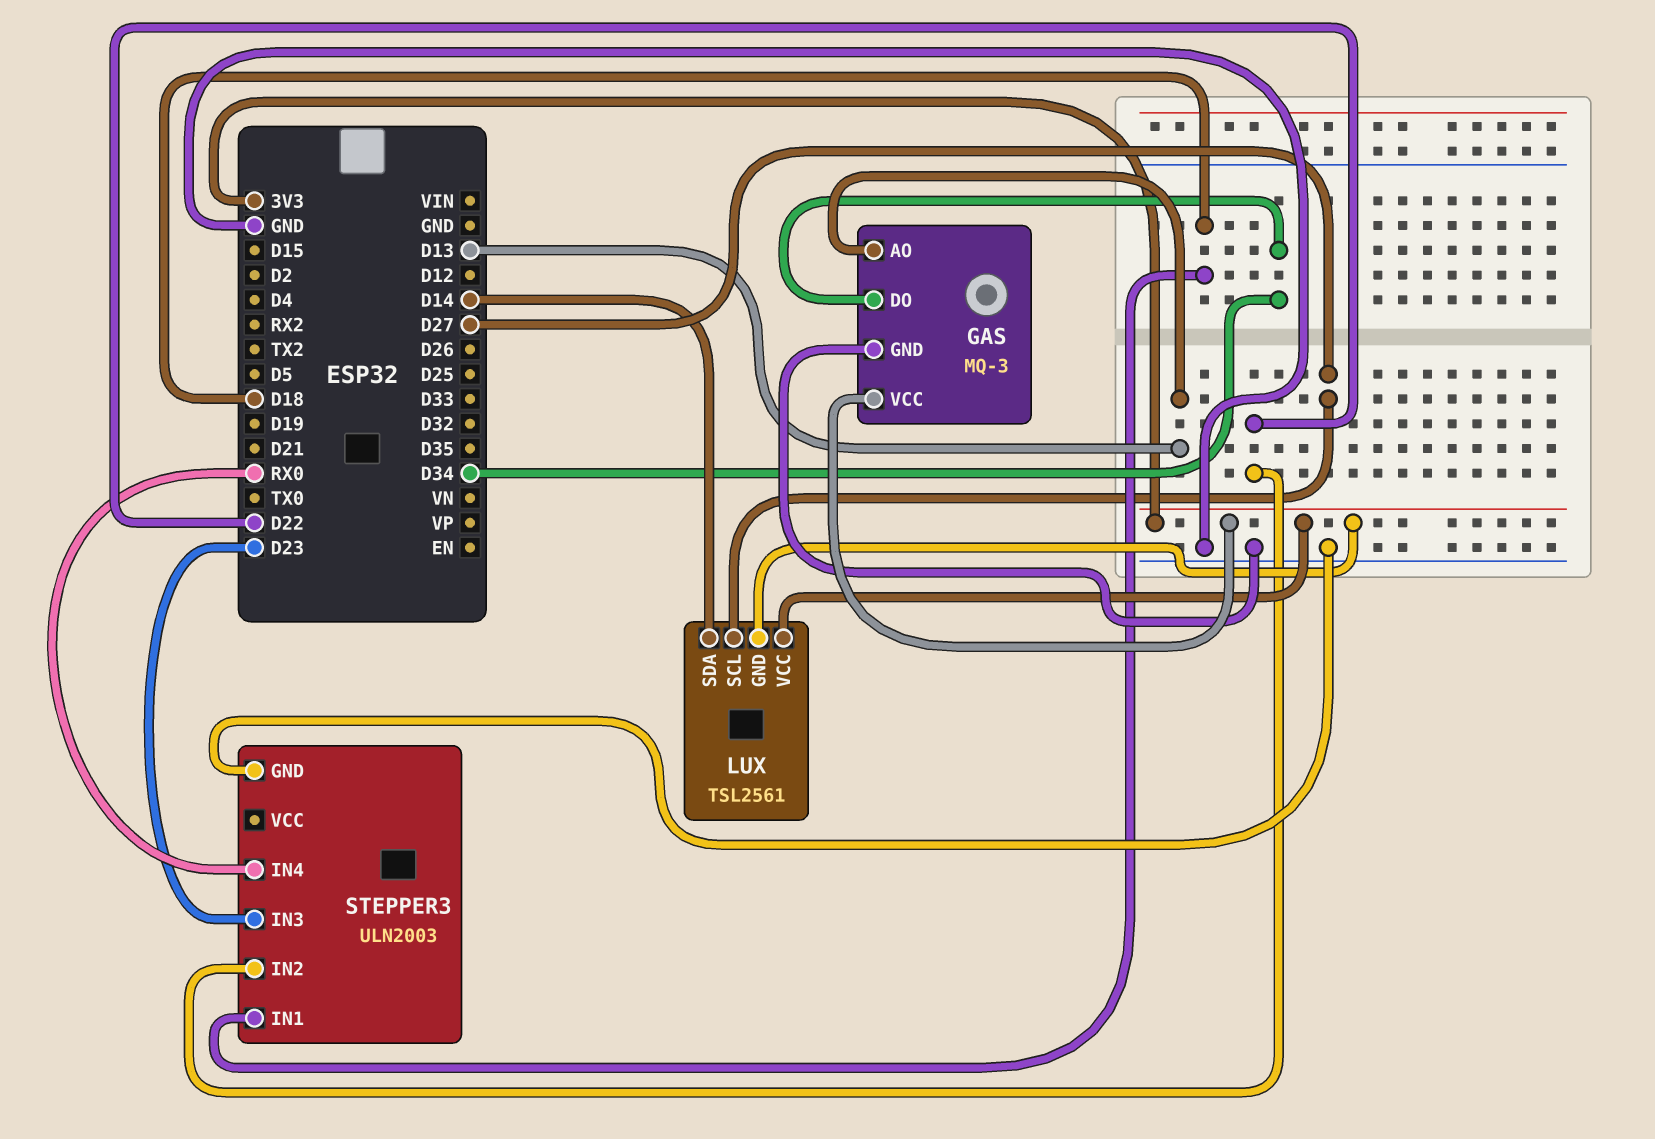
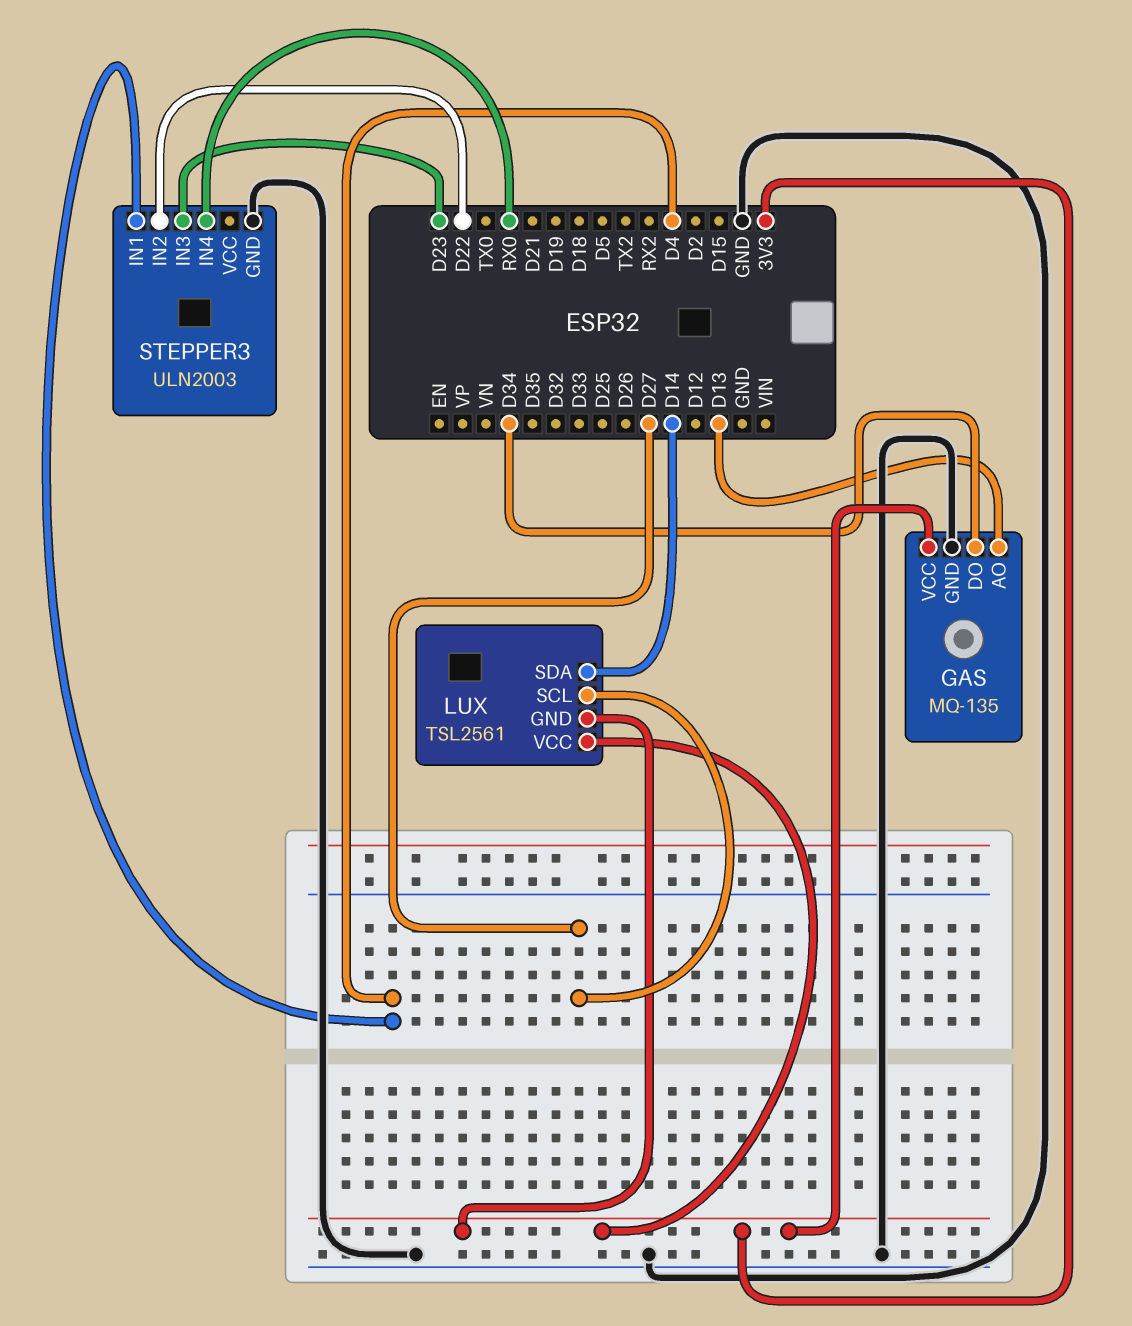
GAS: MQ-3 -> MQ-135
STEPPER3 pin IN1: D18 -> D4

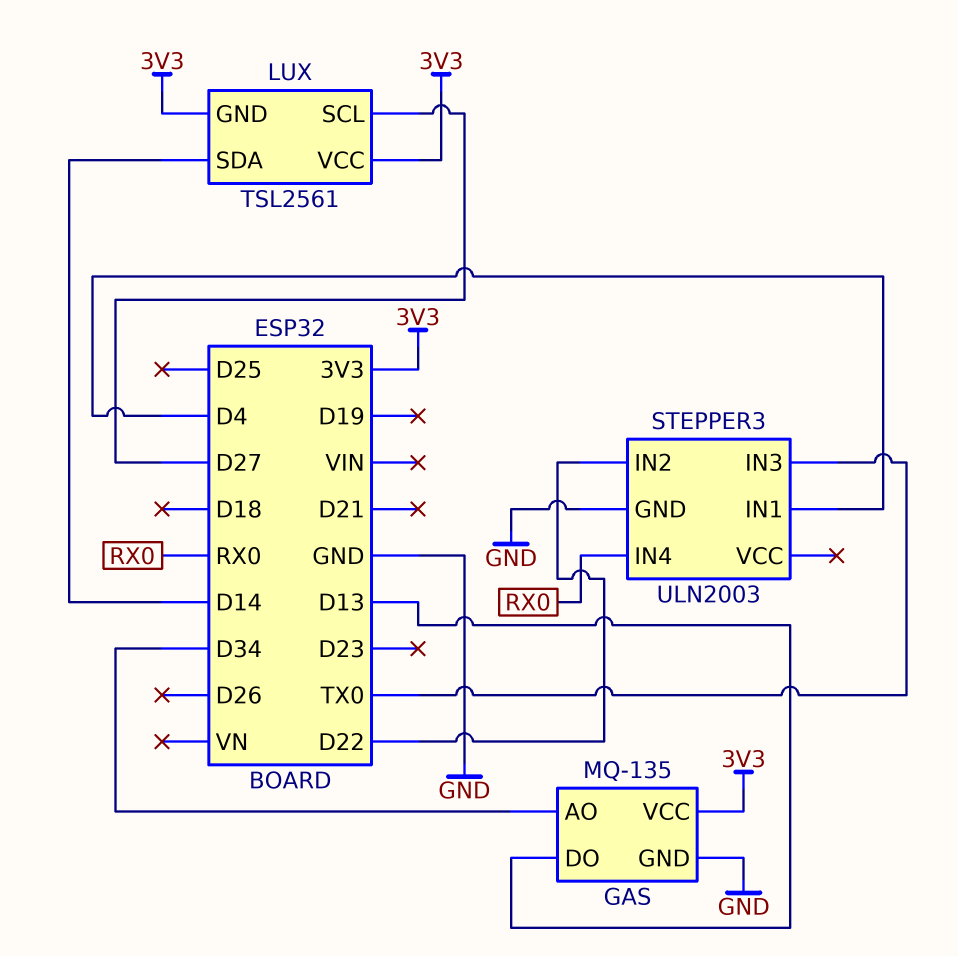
GAS pin AO: D13 -> D34
GAS pin DO: D34 -> D13
STEPPER3 pin IN3: D23 -> TX0

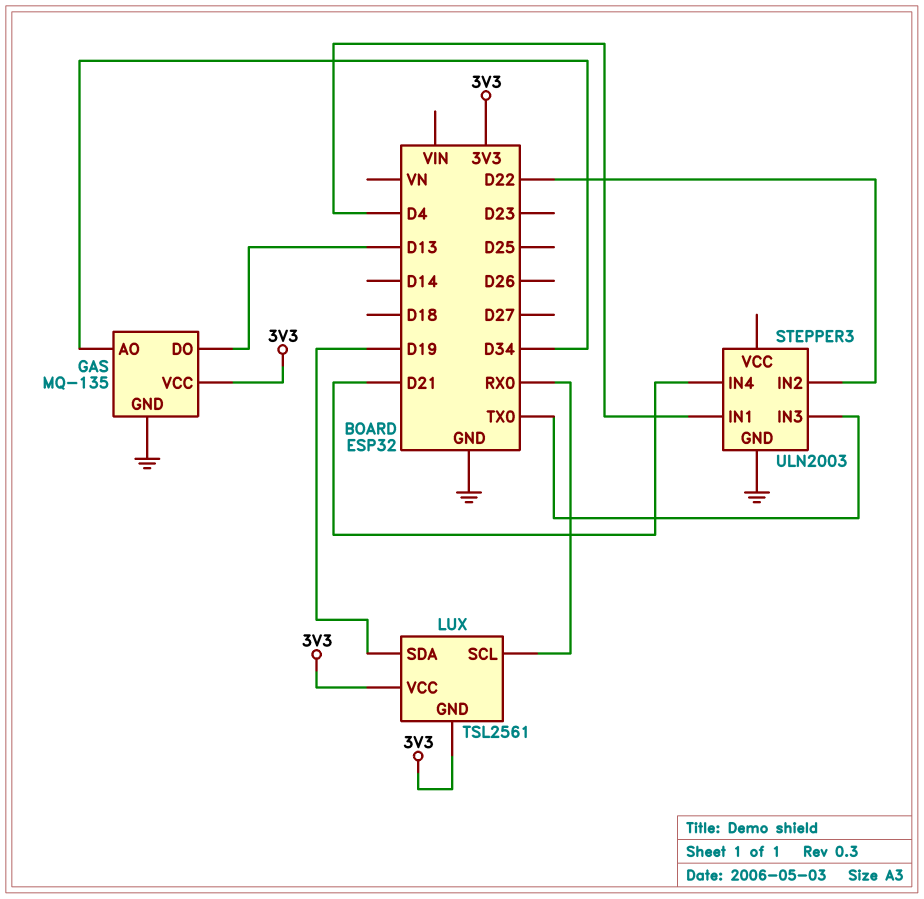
LUX pin SCL: D27 -> RX0
LUX pin SDA: D14 -> D19
STEPPER3 pin IN4: RX0 -> D21

